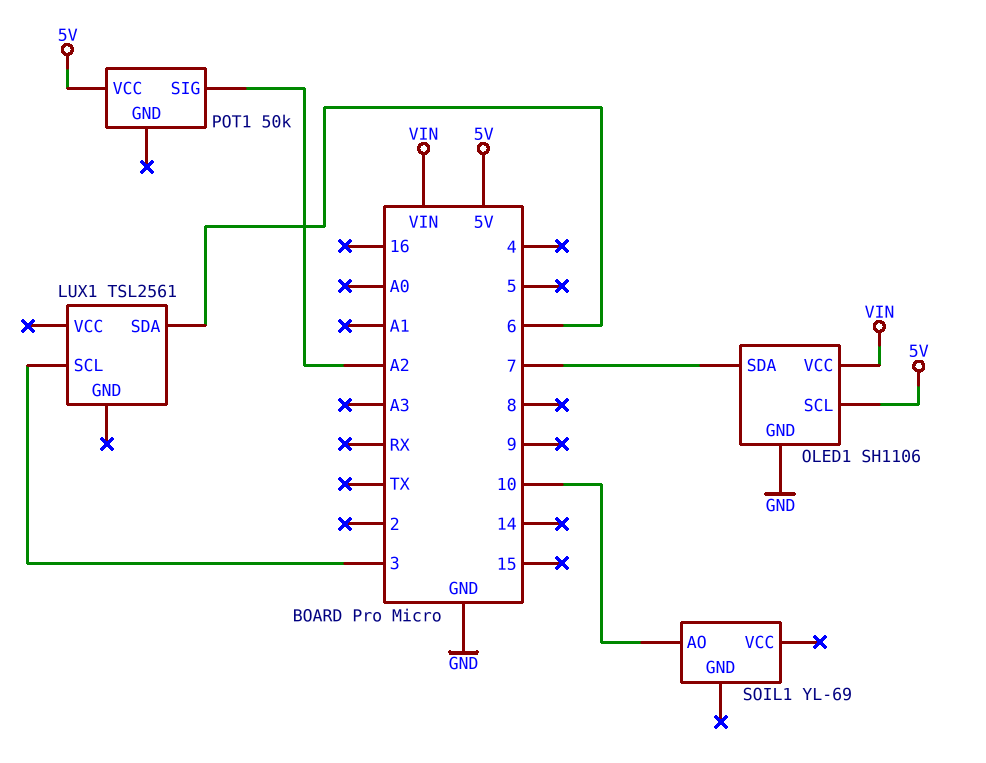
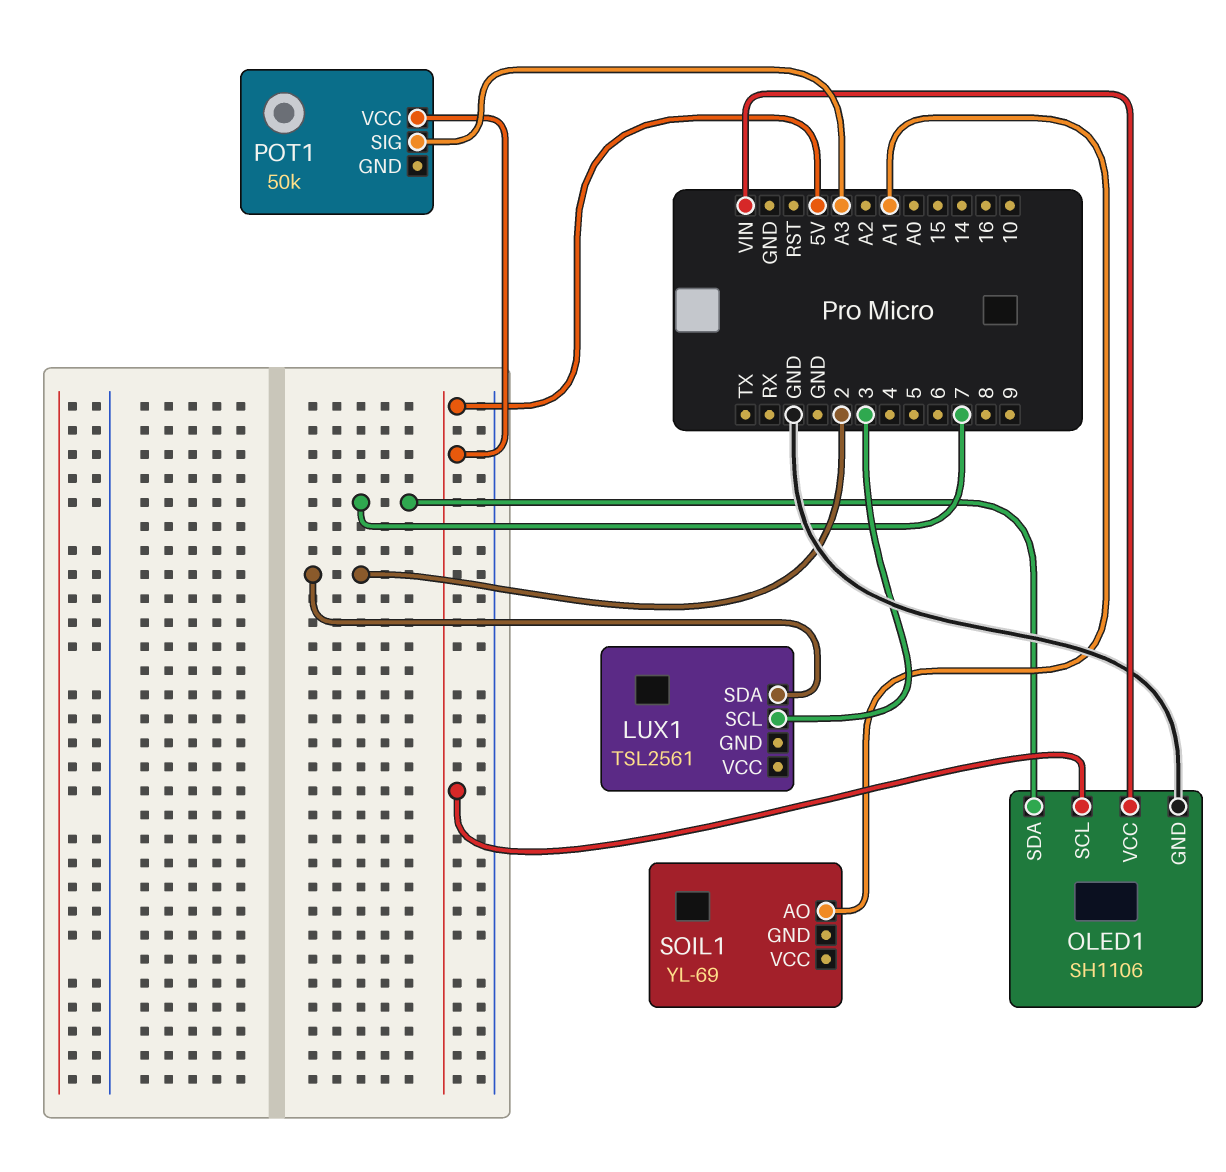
LUX1 pin SDA: 6 -> 2
POT1 pin SIG: A2 -> A3
SOIL1 pin AO: 10 -> A1

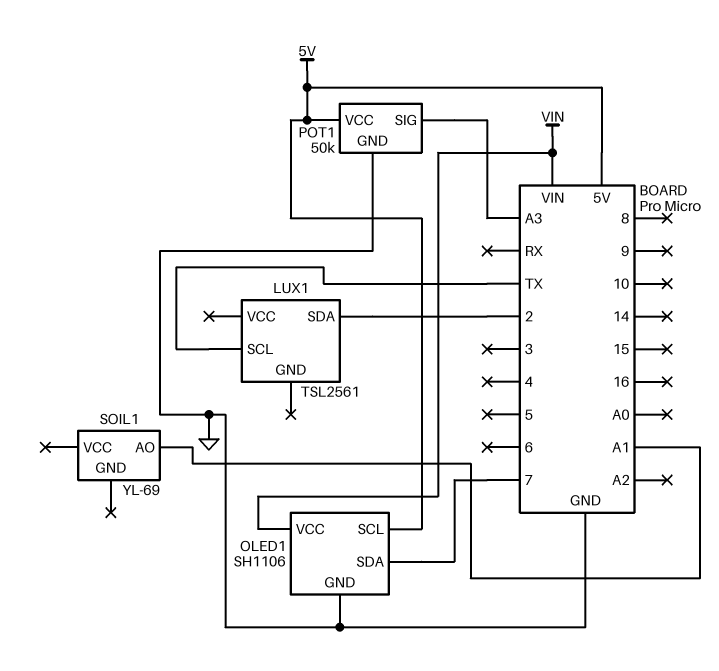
LUX1 pin SCL: 3 -> TX
POT1 pin GND: none -> GND

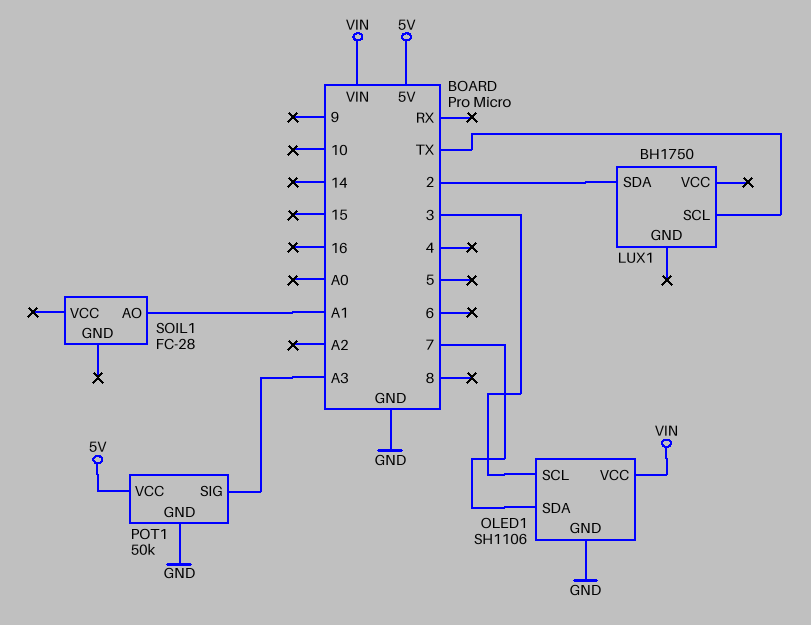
LUX1: TSL2561 -> BH1750
OLED1 pin SCL: 5V -> 3
SOIL1: YL-69 -> FC-28

